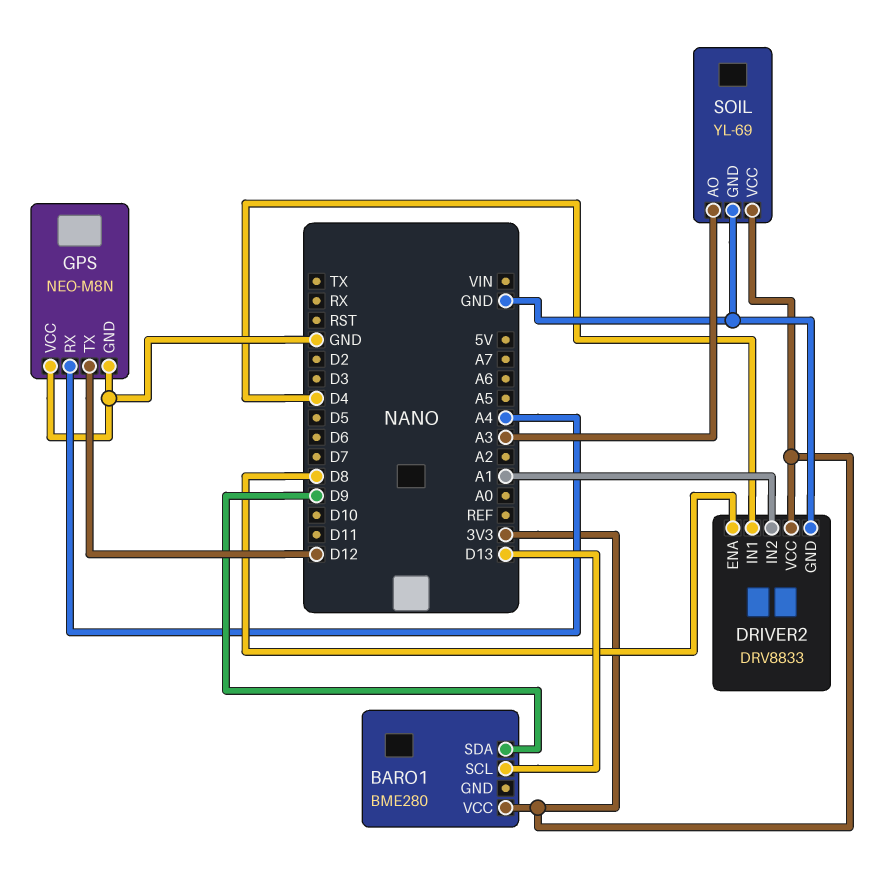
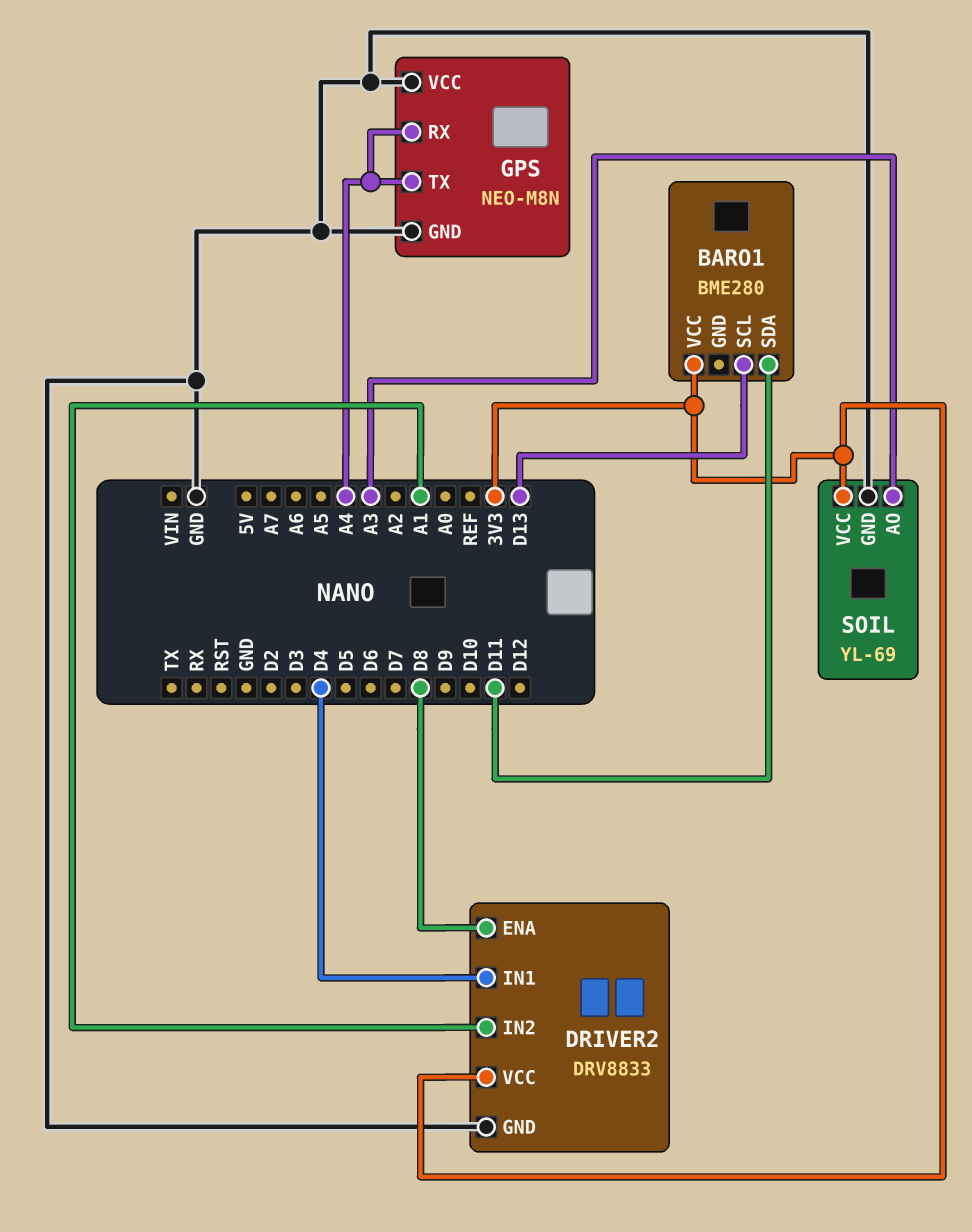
BARO1 pin SDA: D9 -> D11
GPS pin TX: D12 -> A4

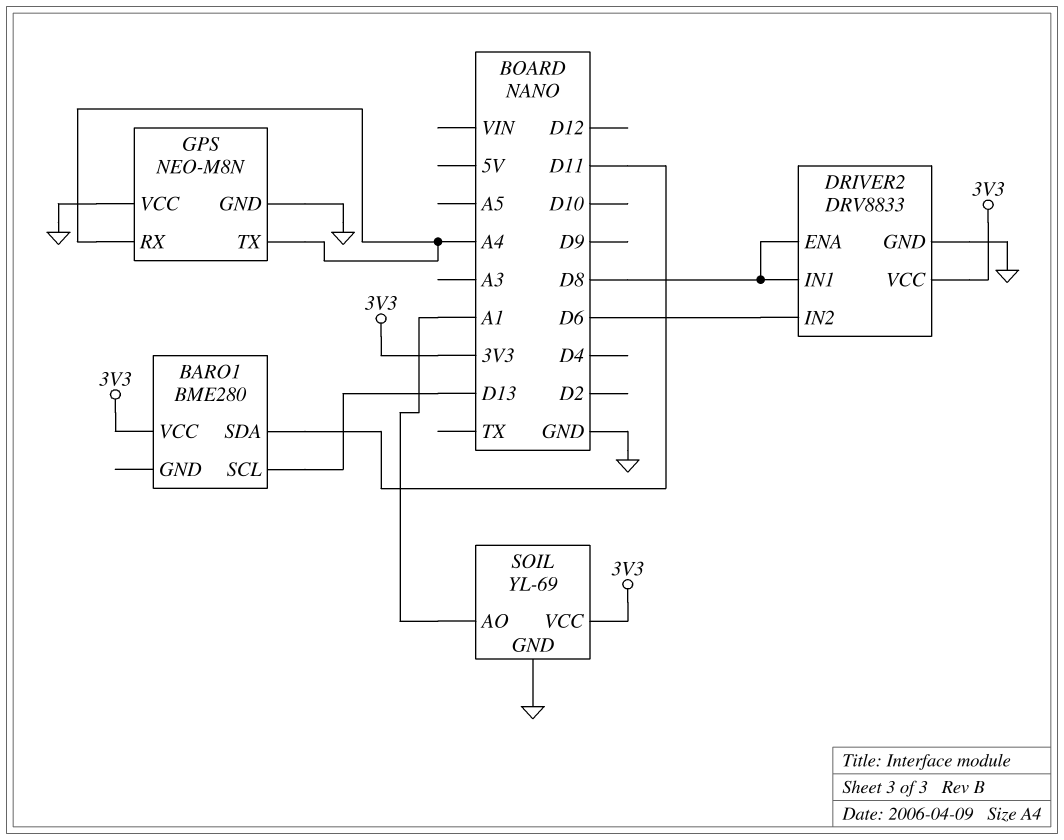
DRIVER2 pin IN1: D4 -> D8
DRIVER2 pin IN2: A1 -> D6
SOIL pin AO: A3 -> A1

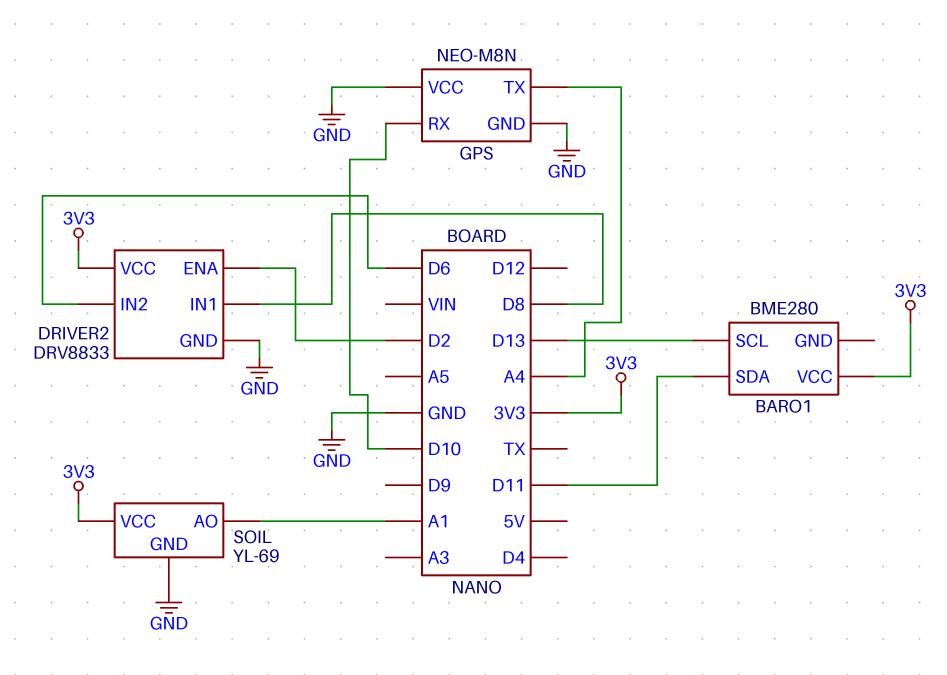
DRIVER2 pin ENA: D8 -> D2
GPS pin RX: A4 -> D10

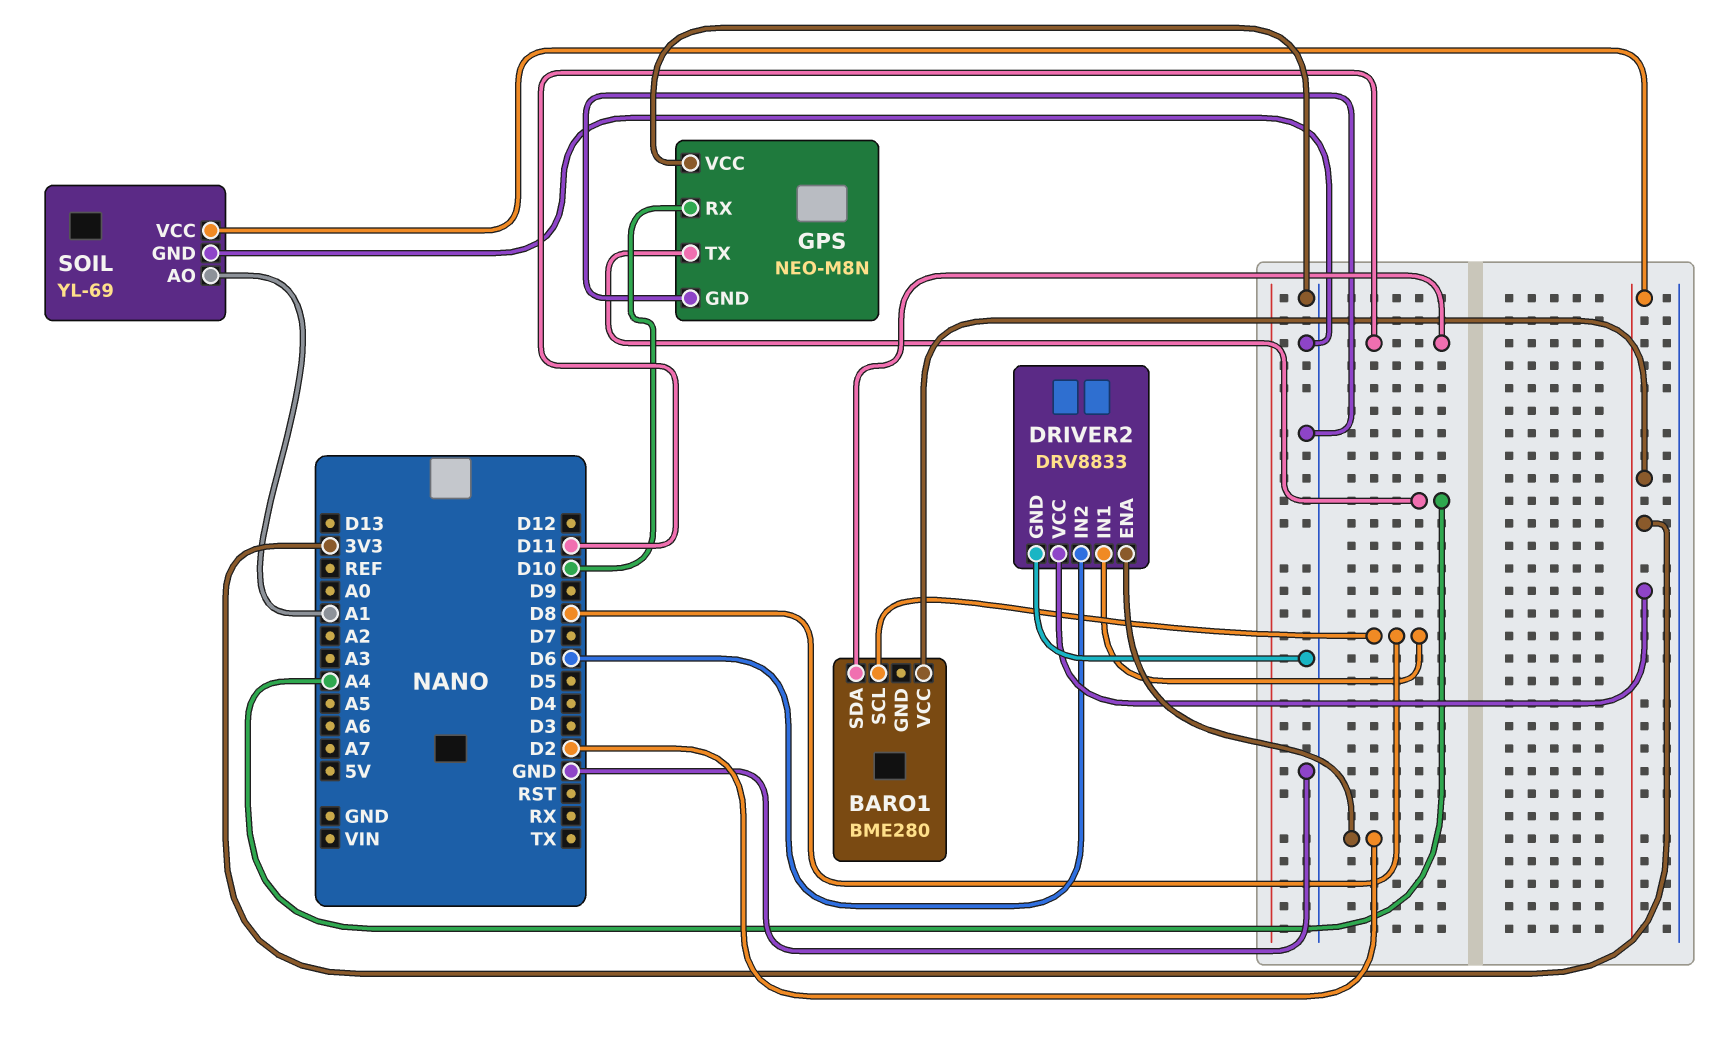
BARO1 pin SCL: D13 -> D8

